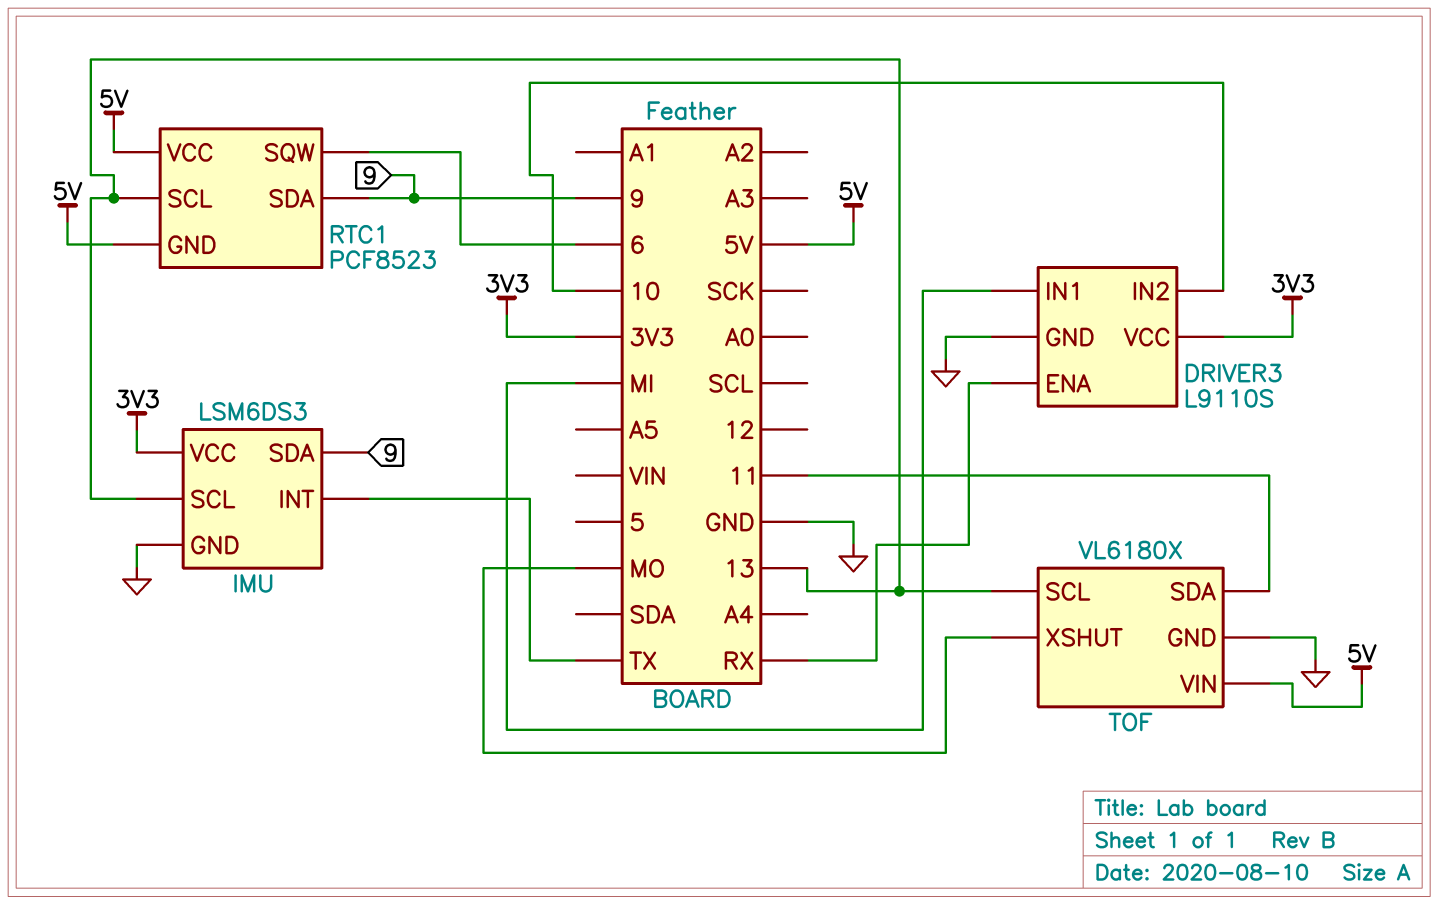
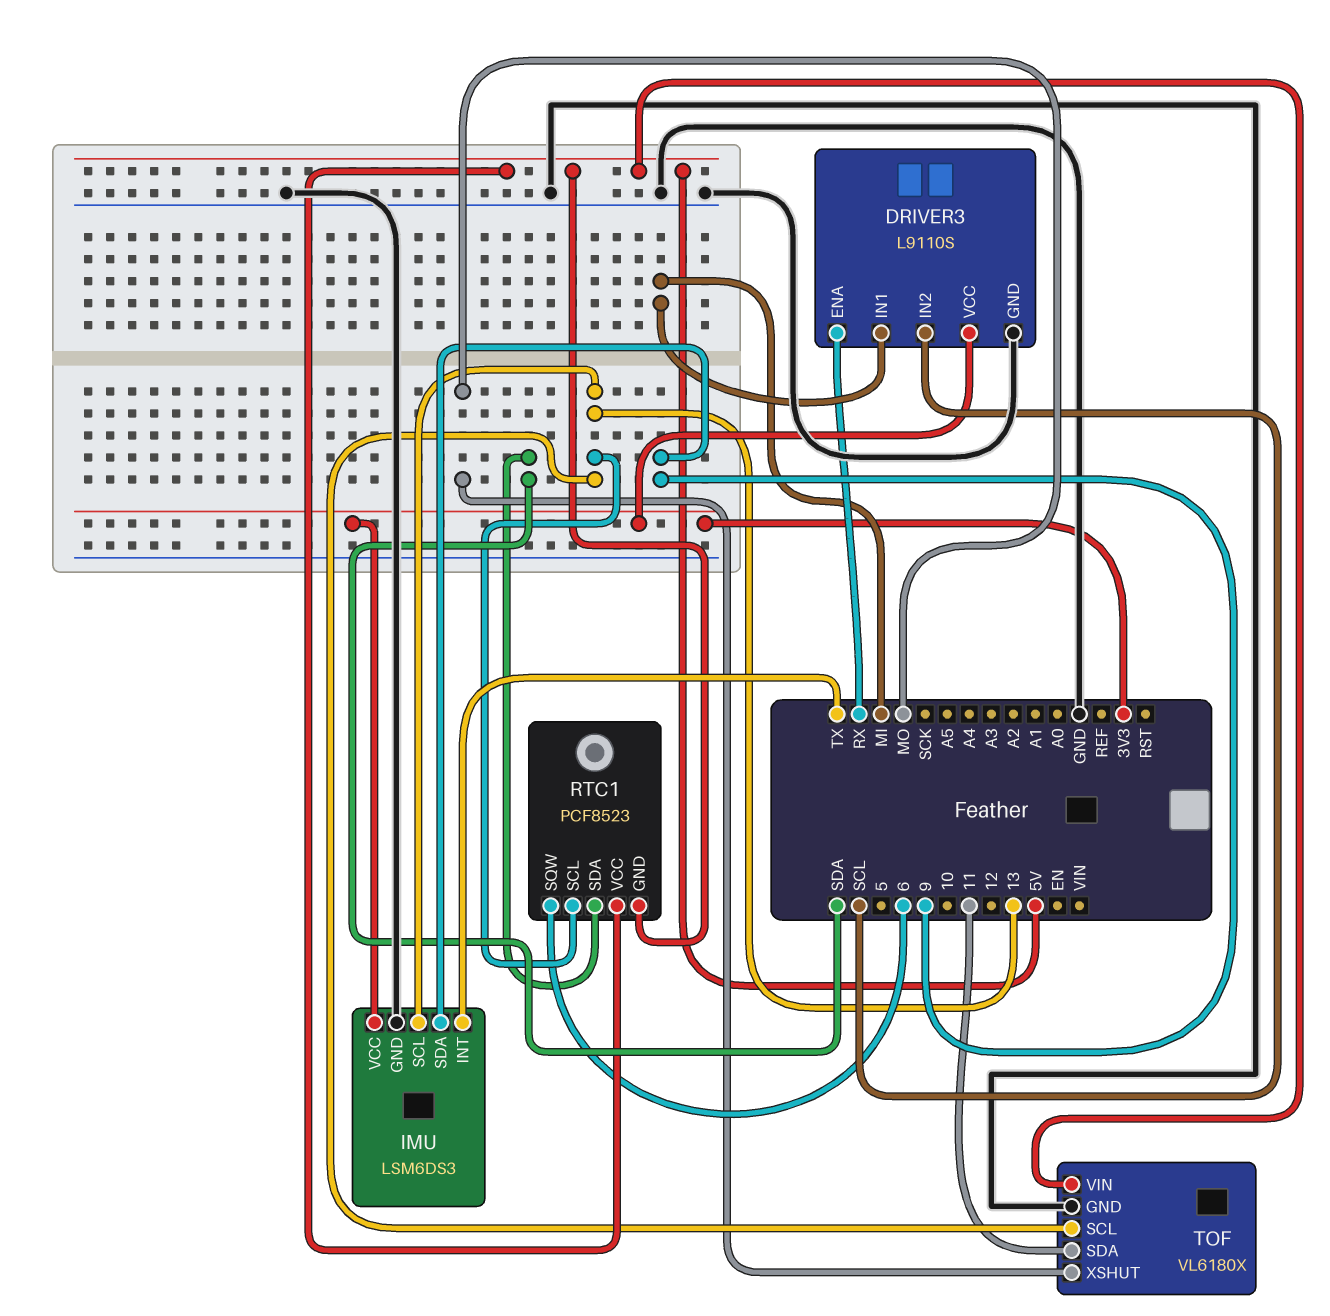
DRIVER3 pin IN2: 10 -> SCL
RTC1 pin SDA: 9 -> SDA

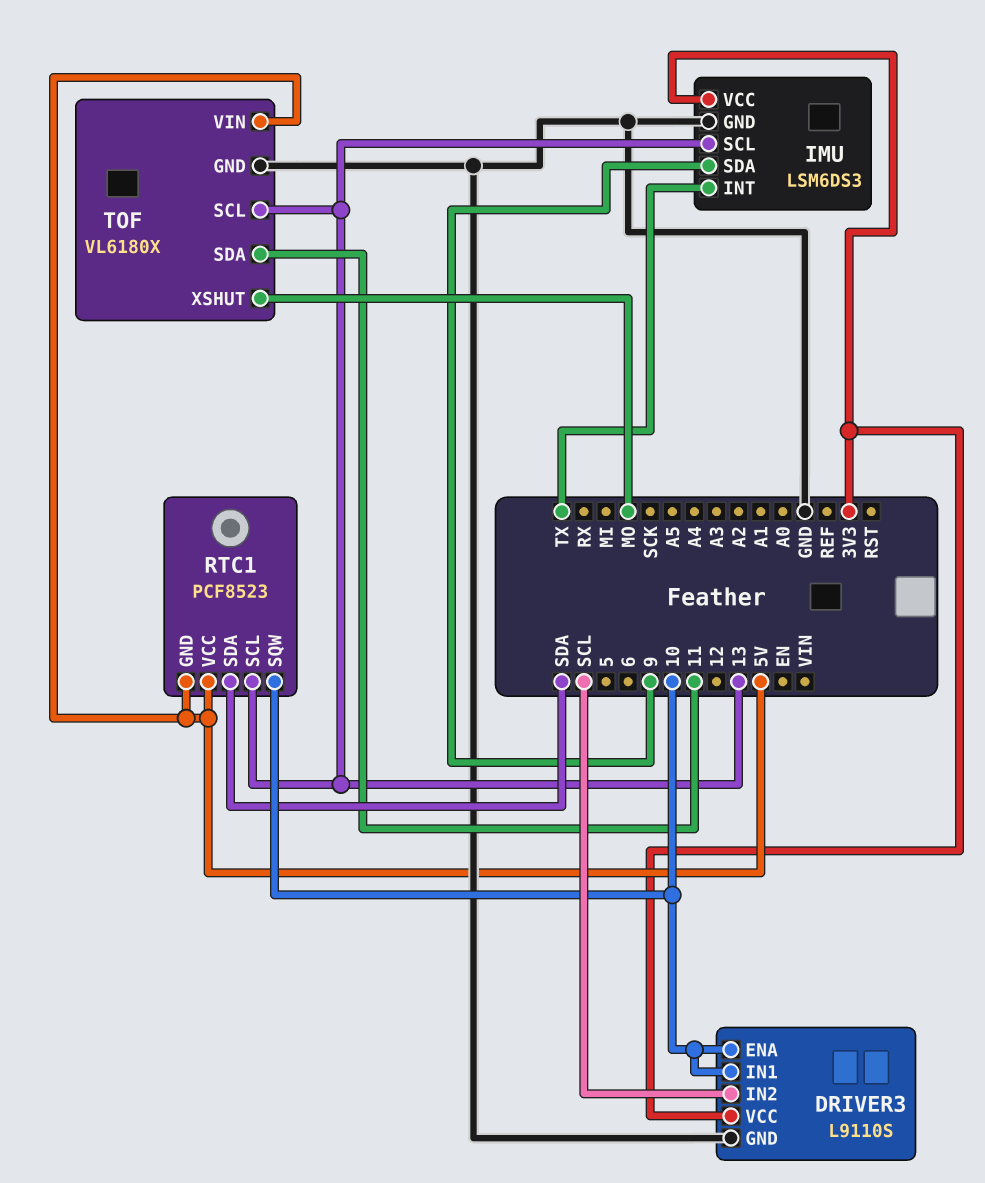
DRIVER3 pin ENA: RX -> 10
DRIVER3 pin IN1: MI -> 10
RTC1 pin SQW: 6 -> 10

